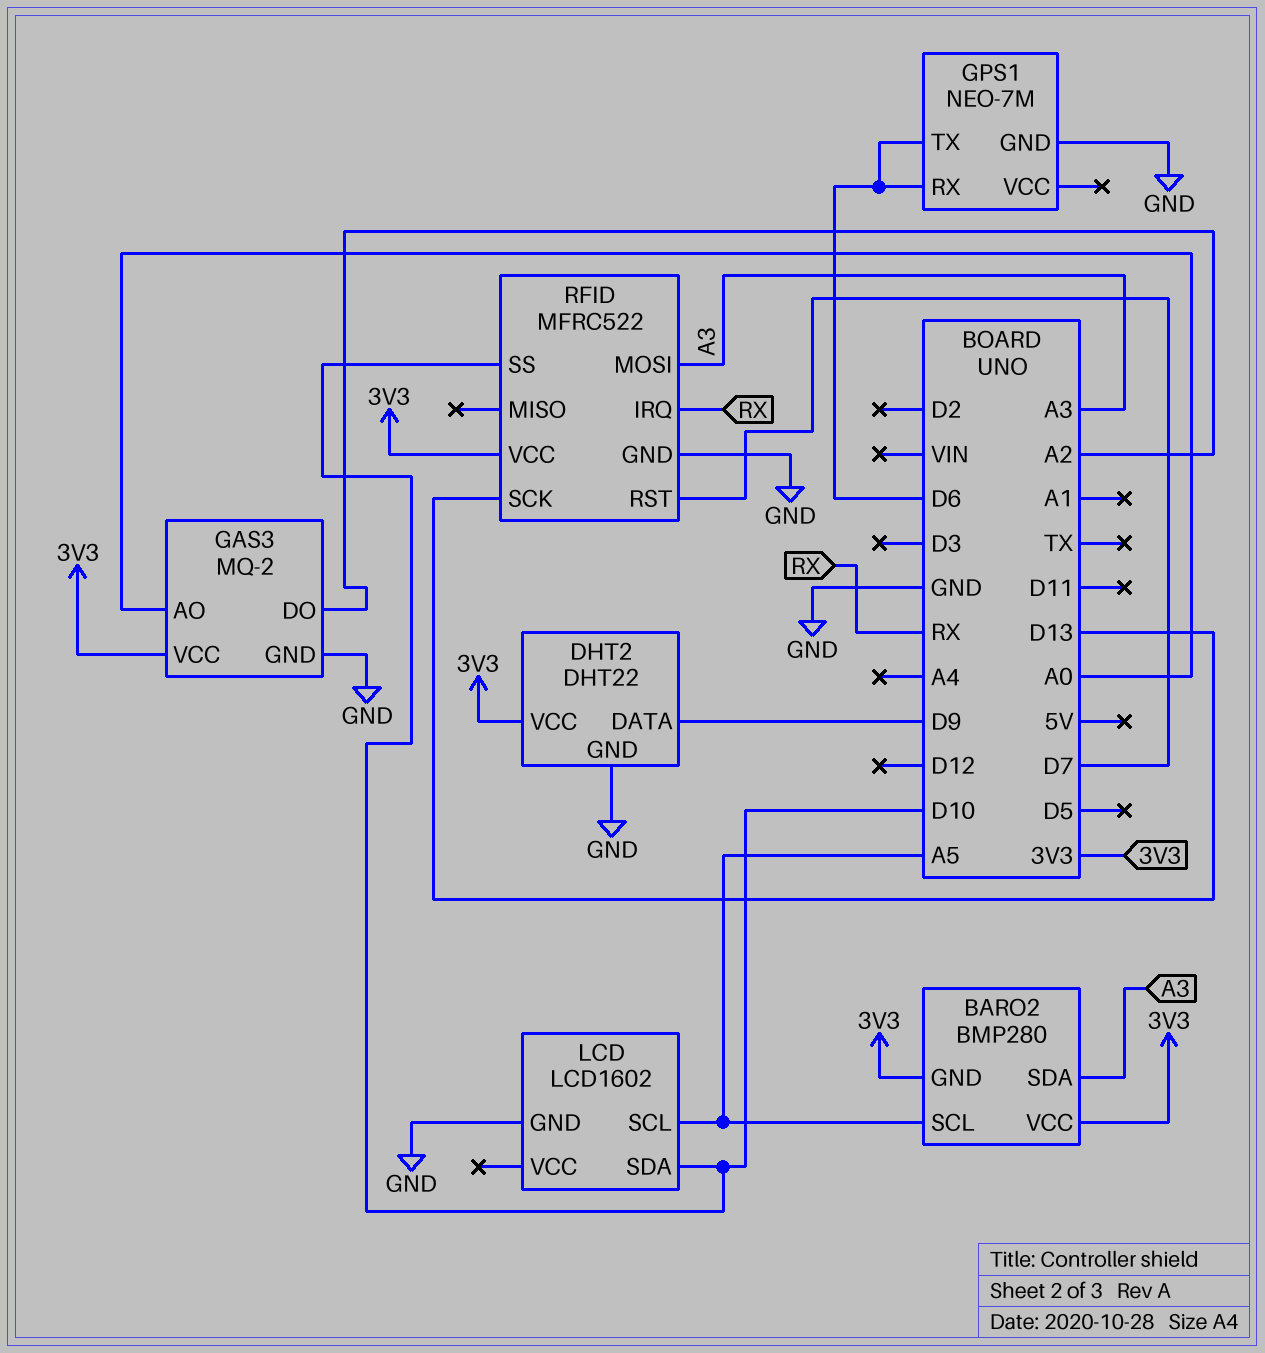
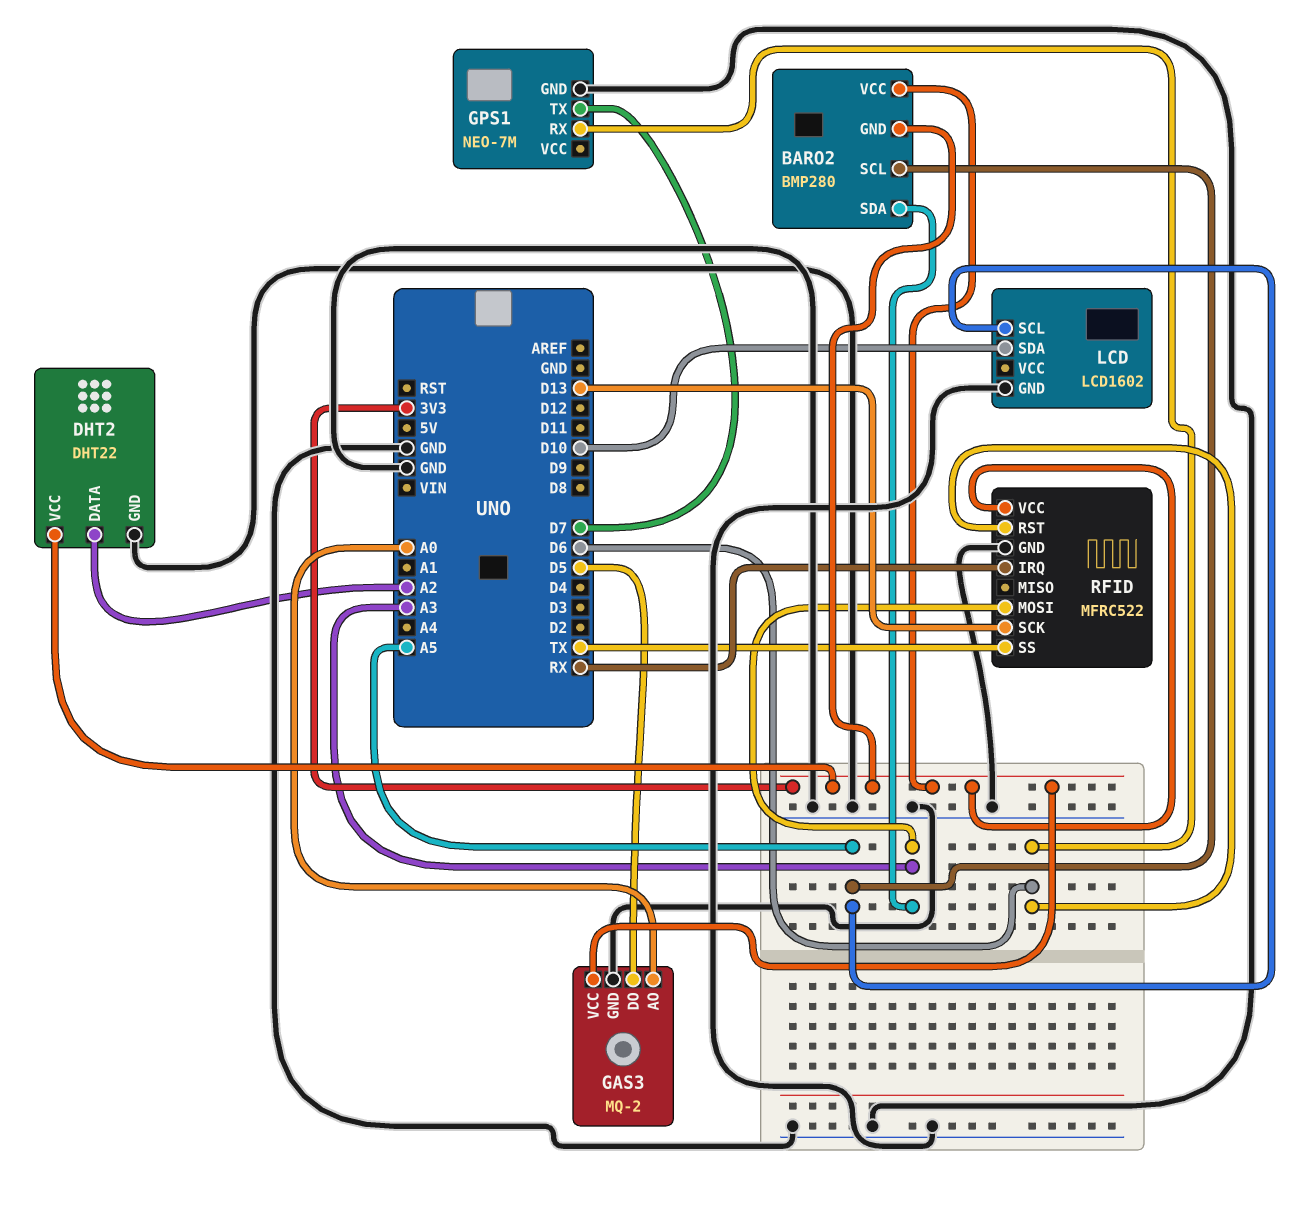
DHT2 pin DATA: D9 -> A2
GAS3 pin DO: A2 -> D5
GPS1 pin TX: D6 -> D7
RFID pin RST: D7 -> D6
RFID pin SS: D10 -> TX

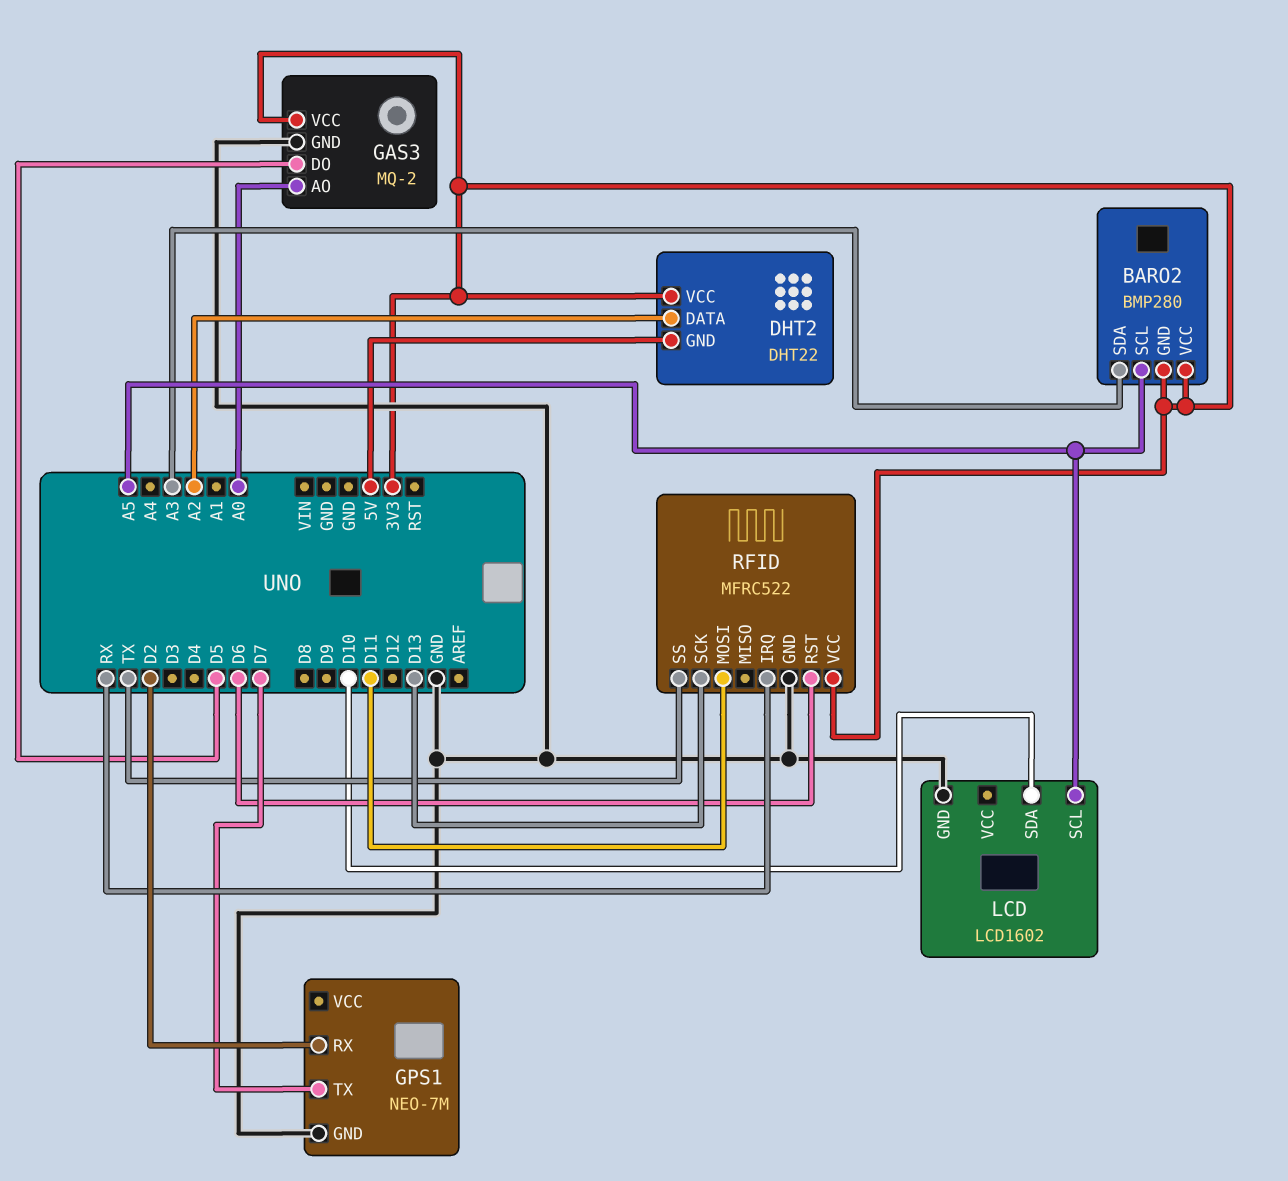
DHT2 pin GND: GND -> 5V
GPS1 pin RX: D6 -> D2
RFID pin MOSI: A3 -> D11

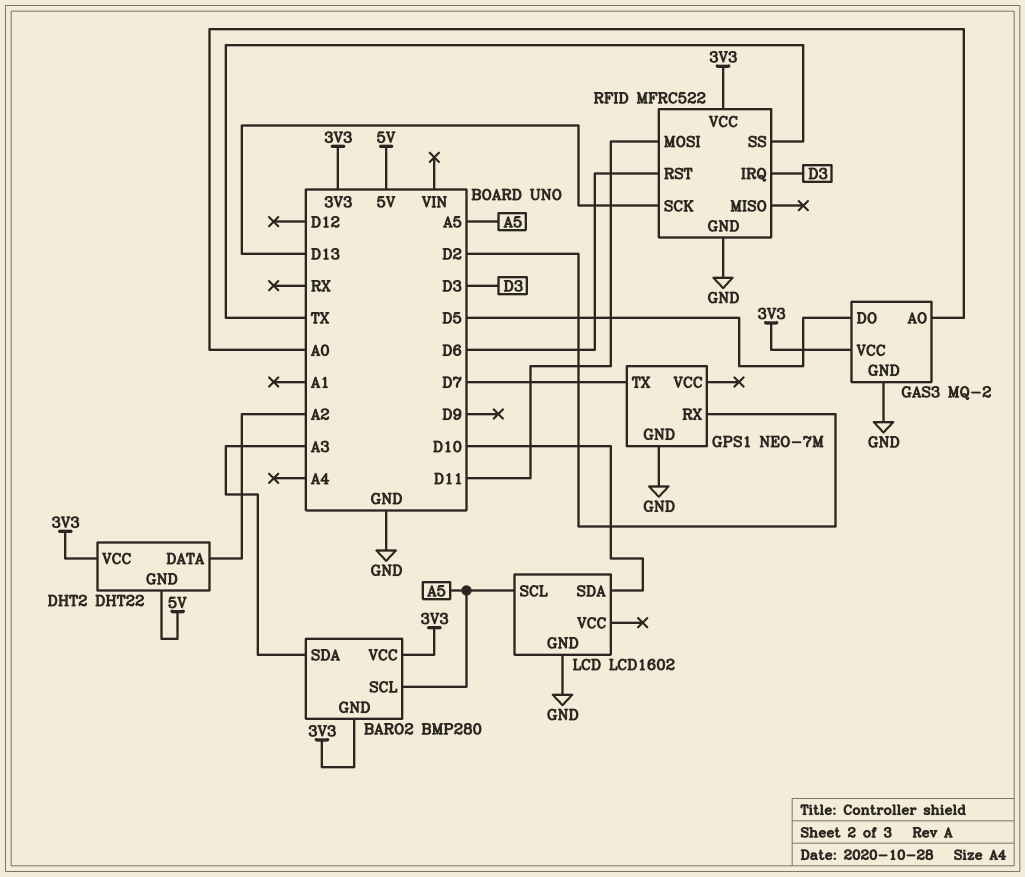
RFID pin IRQ: RX -> D3

